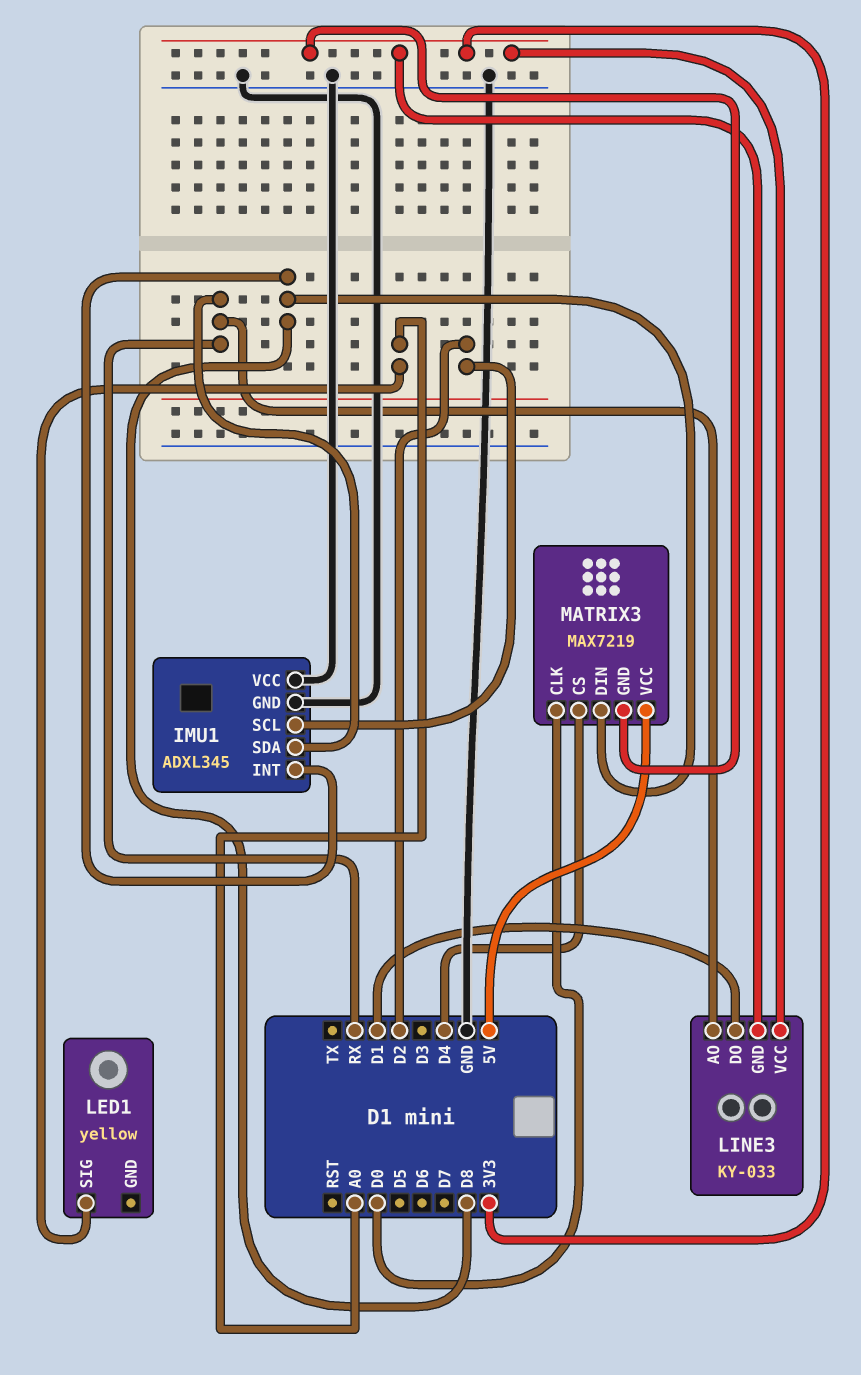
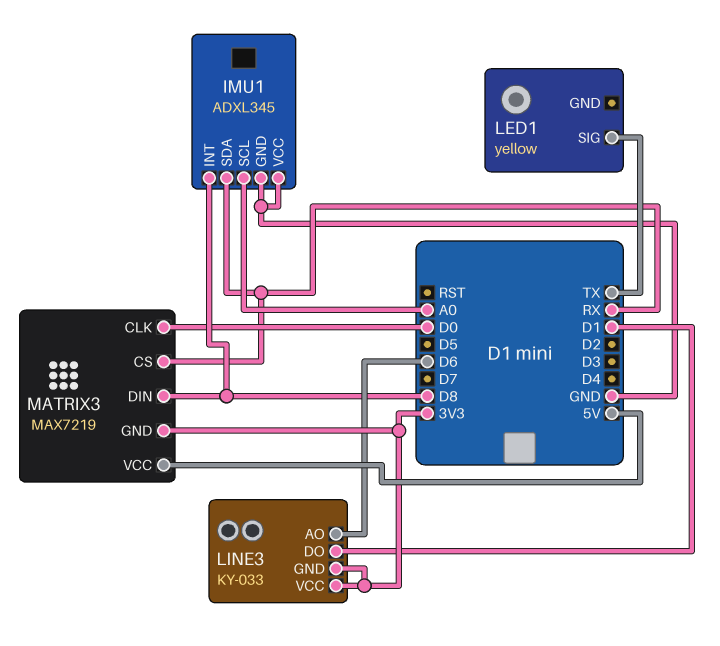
IMU1 pin SCL: D2 -> A0
LED1 pin SIG: A0 -> TX
LINE3 pin AO: RX -> D6
MATRIX3 pin CS: D4 -> RX

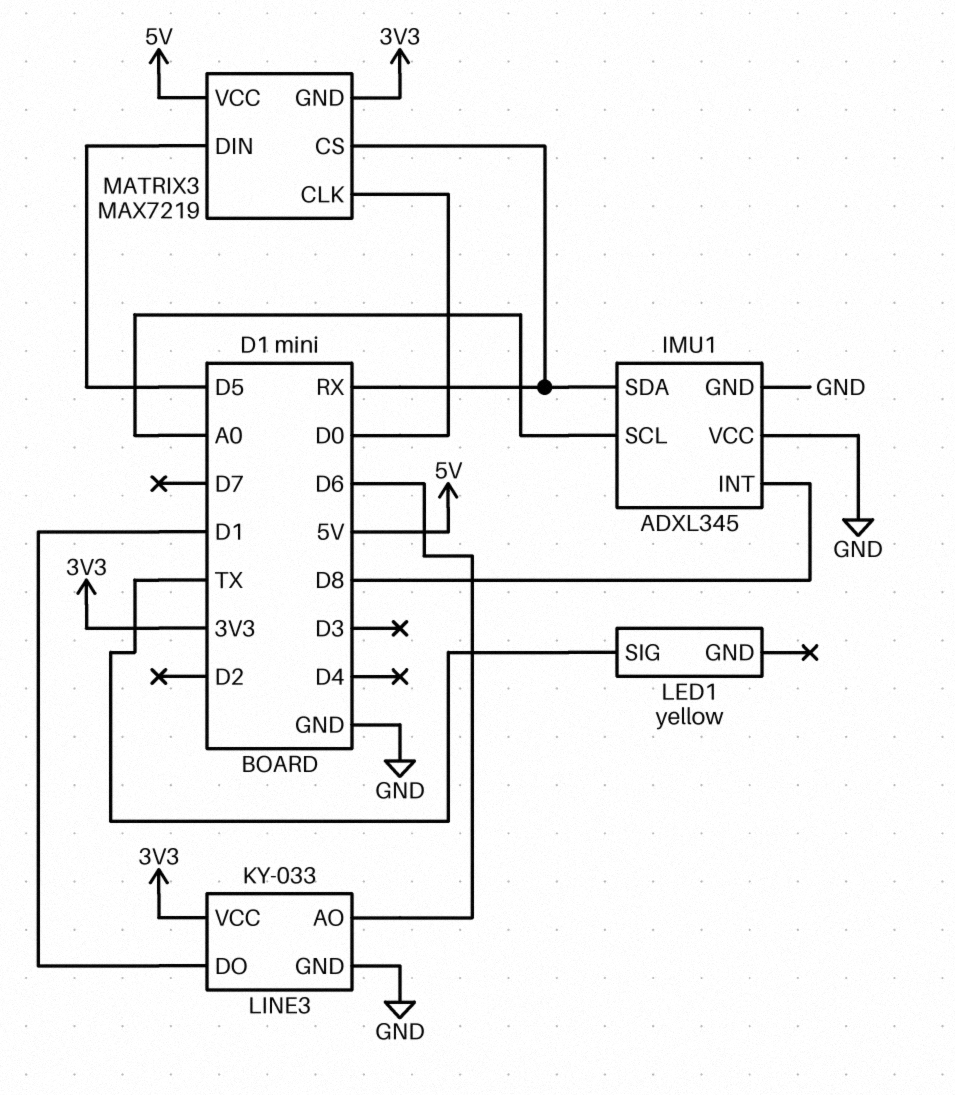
LINE3 pin GND: 3V3 -> GND
MATRIX3 pin DIN: D8 -> D5

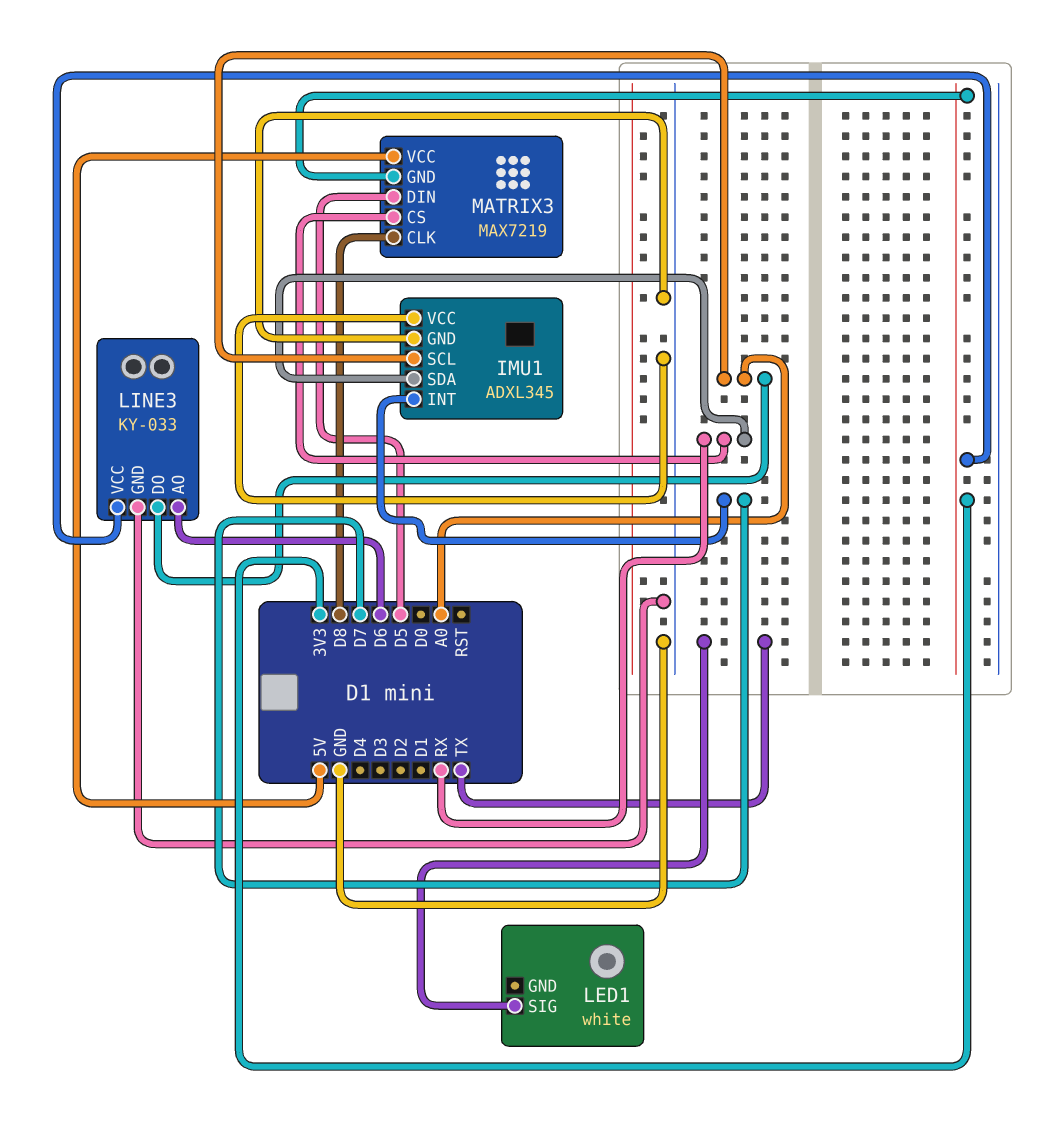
IMU1 pin INT: D8 -> D7
LED1: yellow -> white
LINE3 pin DO: D1 -> A0
MATRIX3 pin CLK: D0 -> D8

